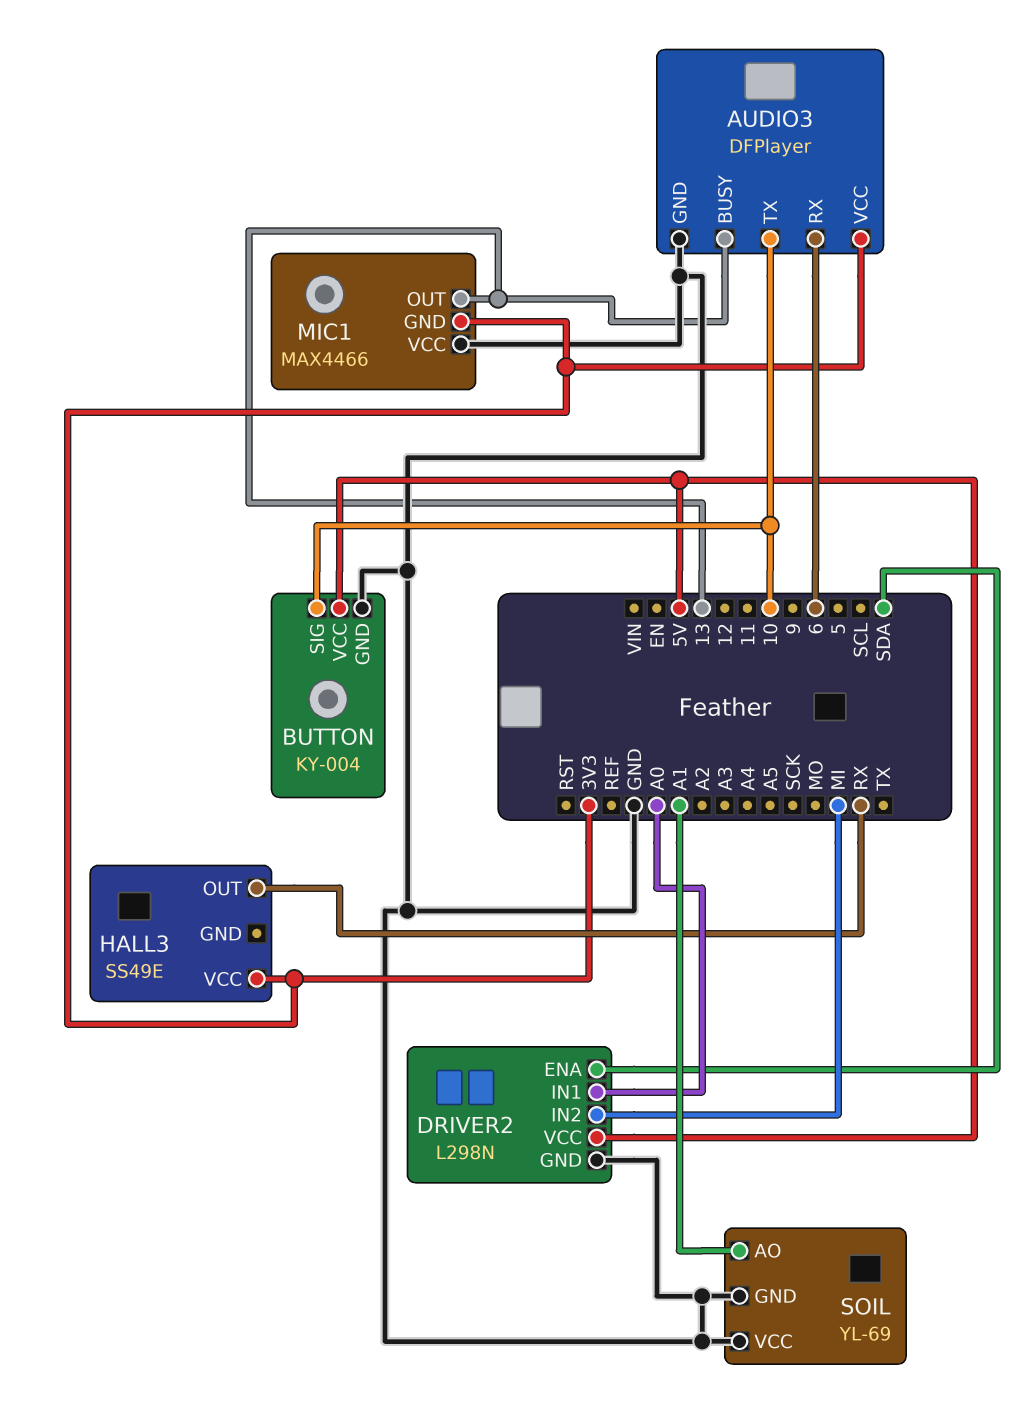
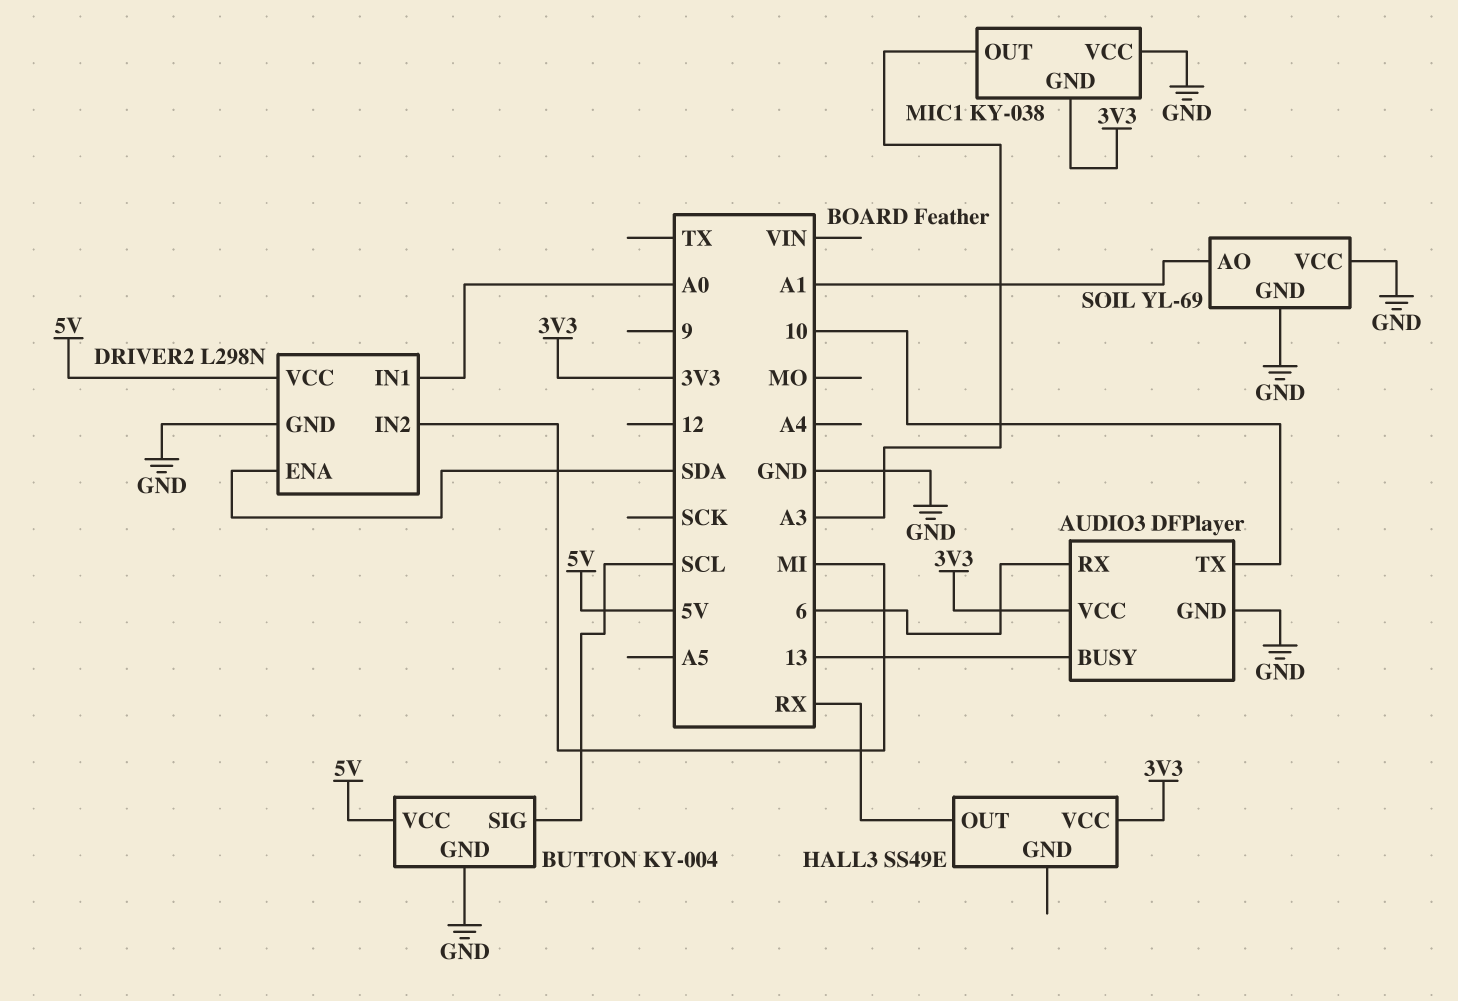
BUTTON pin SIG: 10 -> SCL
MIC1: MAX4466 -> KY-038
MIC1 pin OUT: 13 -> A3

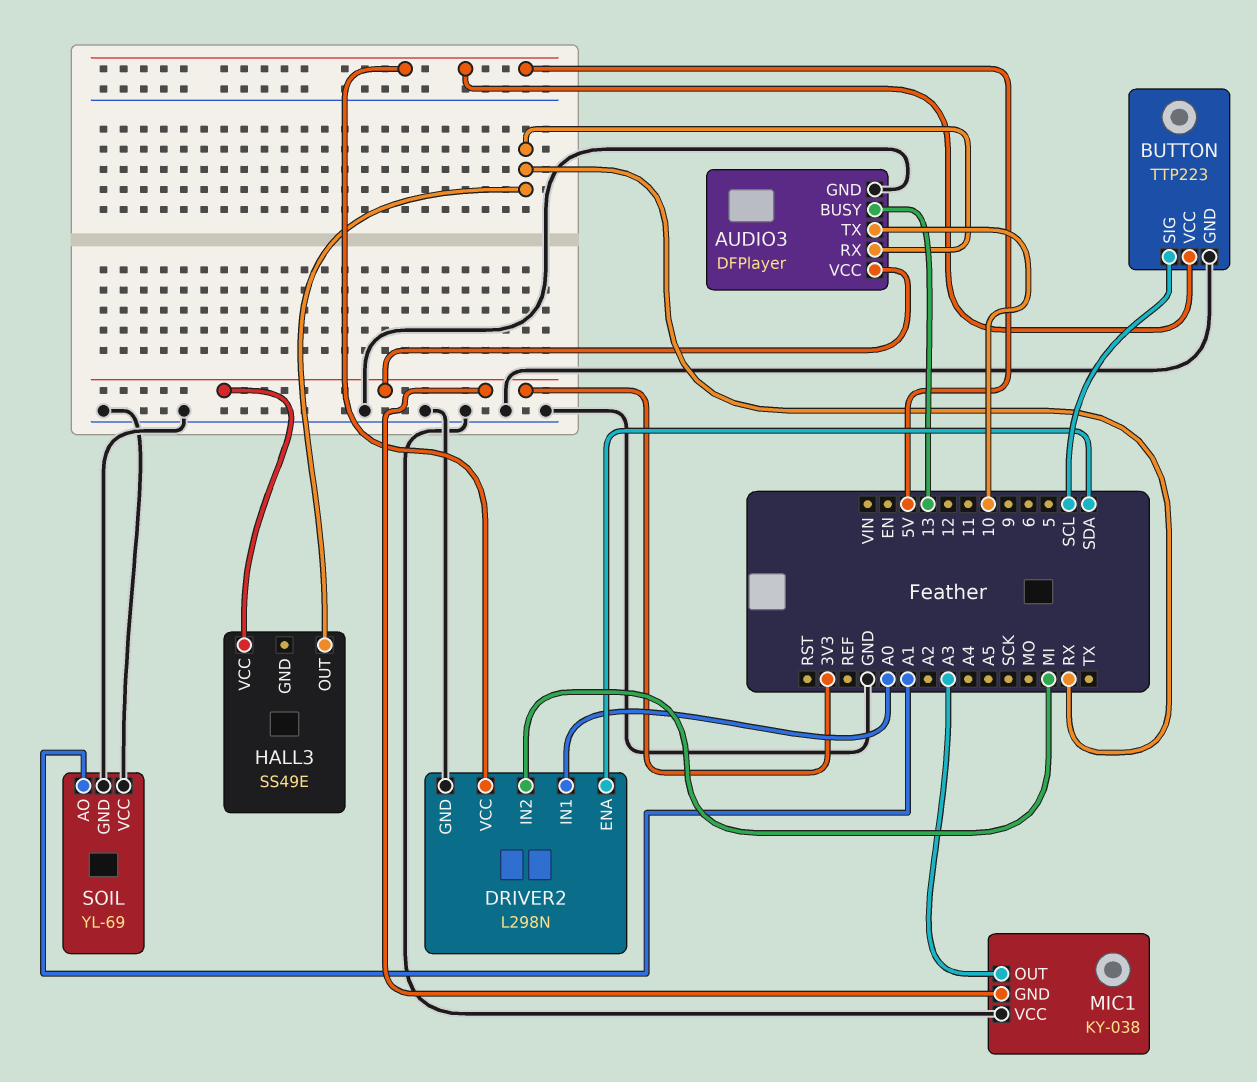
AUDIO3 pin RX: 6 -> RX
BUTTON: KY-004 -> TTP223

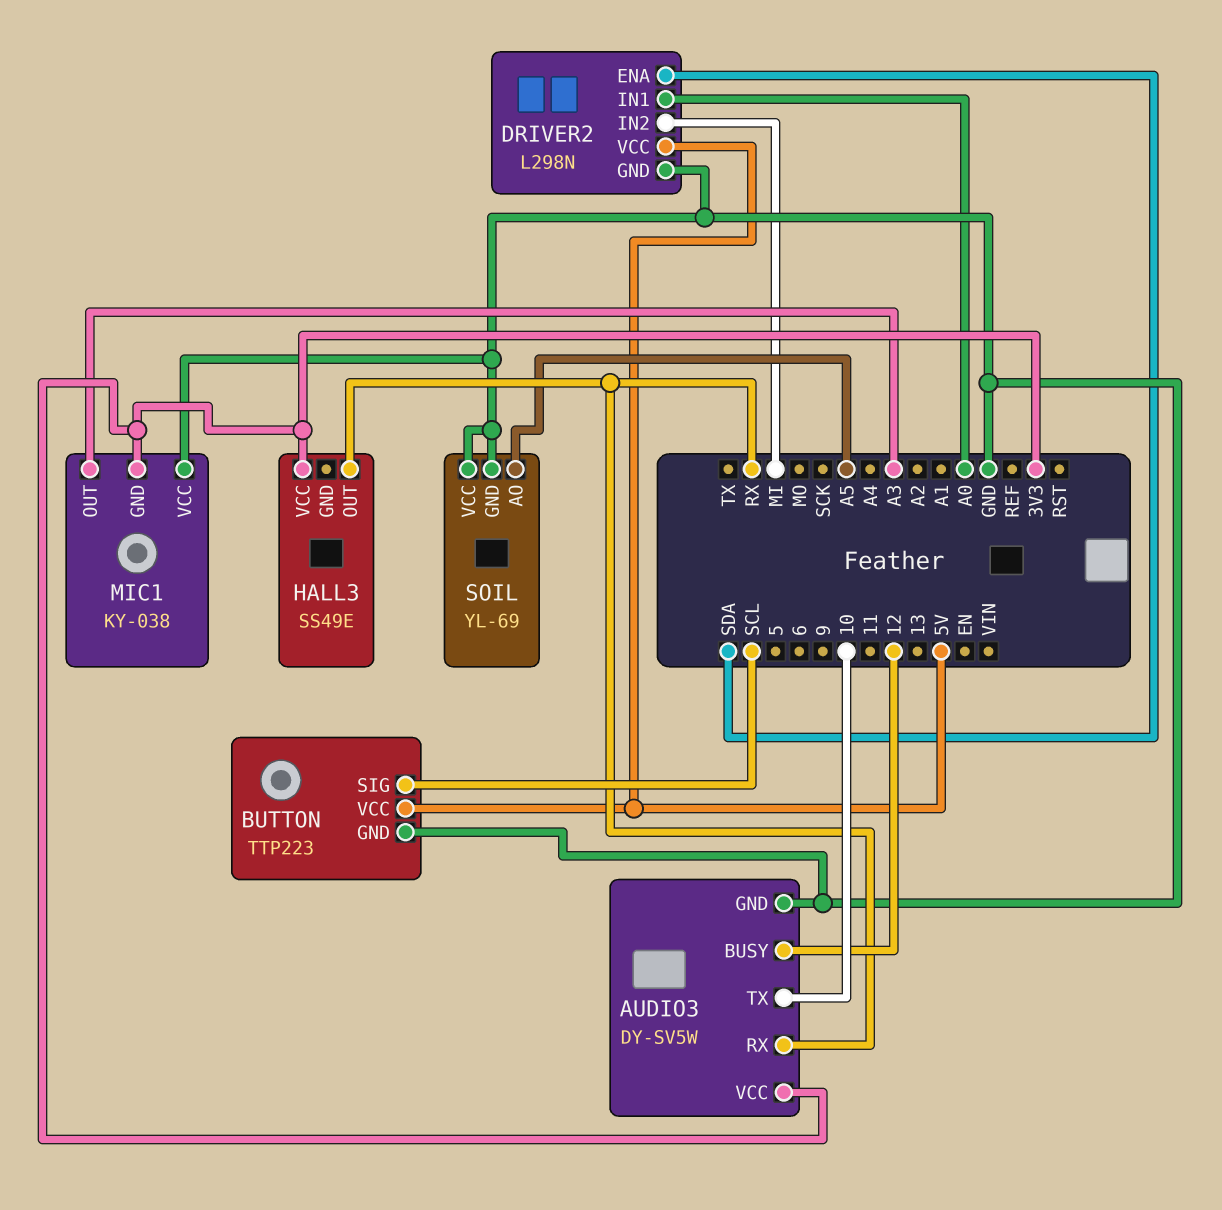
AUDIO3: DFPlayer -> DY-SV5W
AUDIO3 pin BUSY: 13 -> 12
SOIL pin AO: A1 -> A5

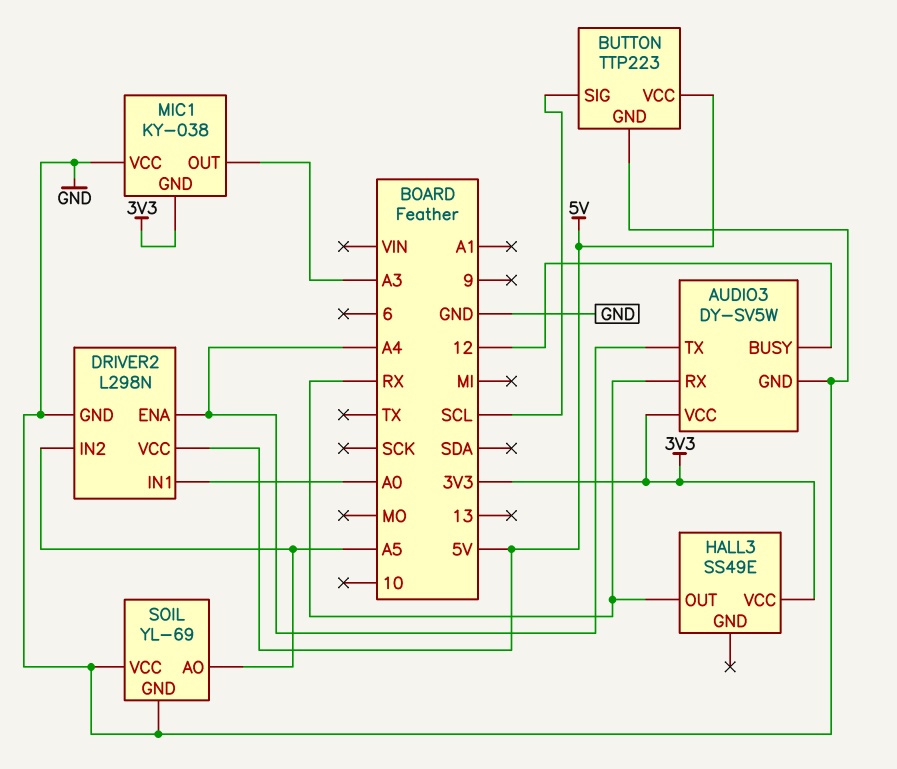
AUDIO3 pin TX: 10 -> A4
DRIVER2 pin ENA: SDA -> A4
DRIVER2 pin IN2: MI -> A5

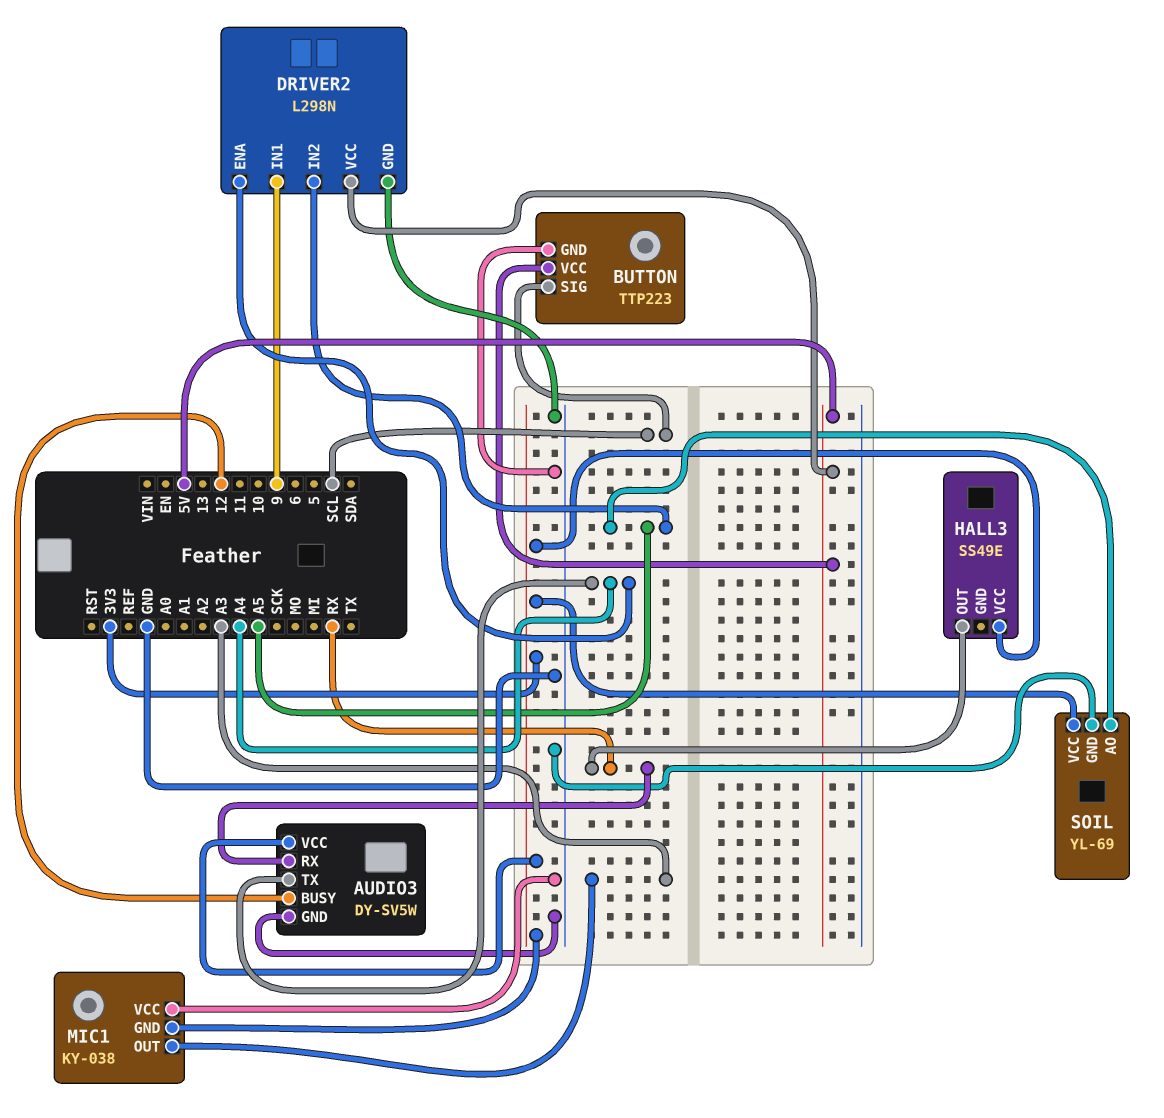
DRIVER2 pin IN1: A0 -> 9
SOIL pin VCC: GND -> 3V3

